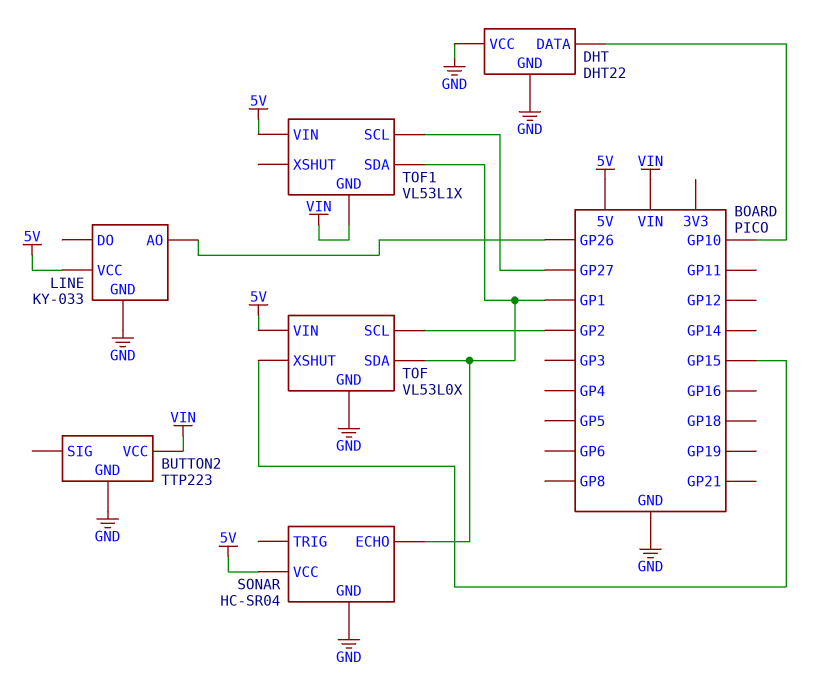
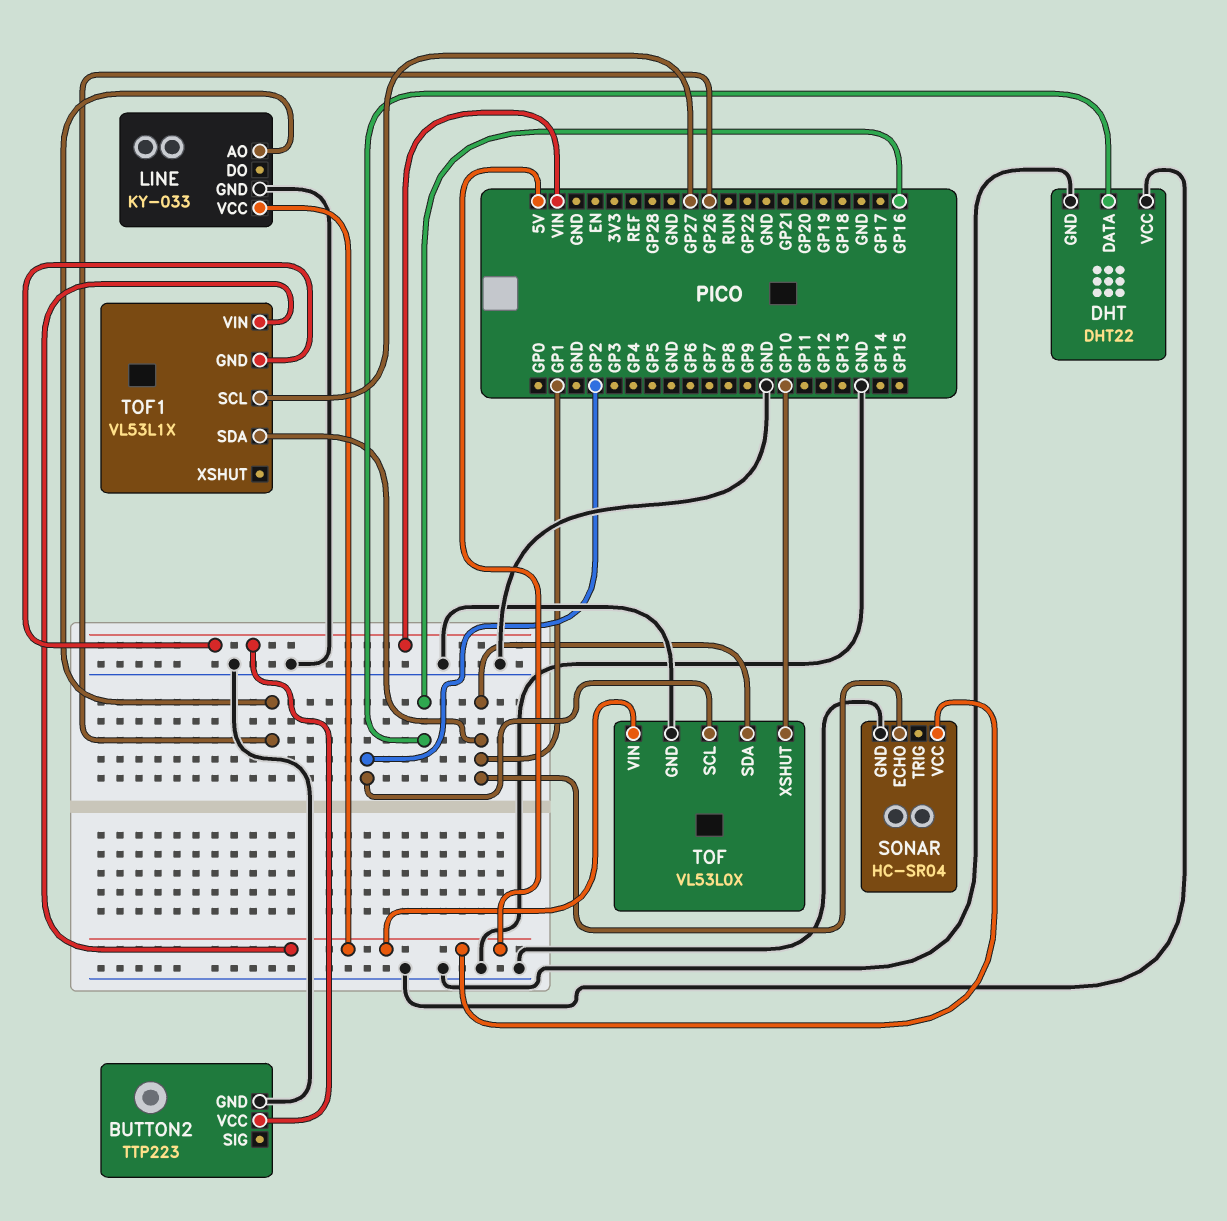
DHT pin DATA: GP10 -> GP16
TOF pin XSHUT: GP15 -> GP10

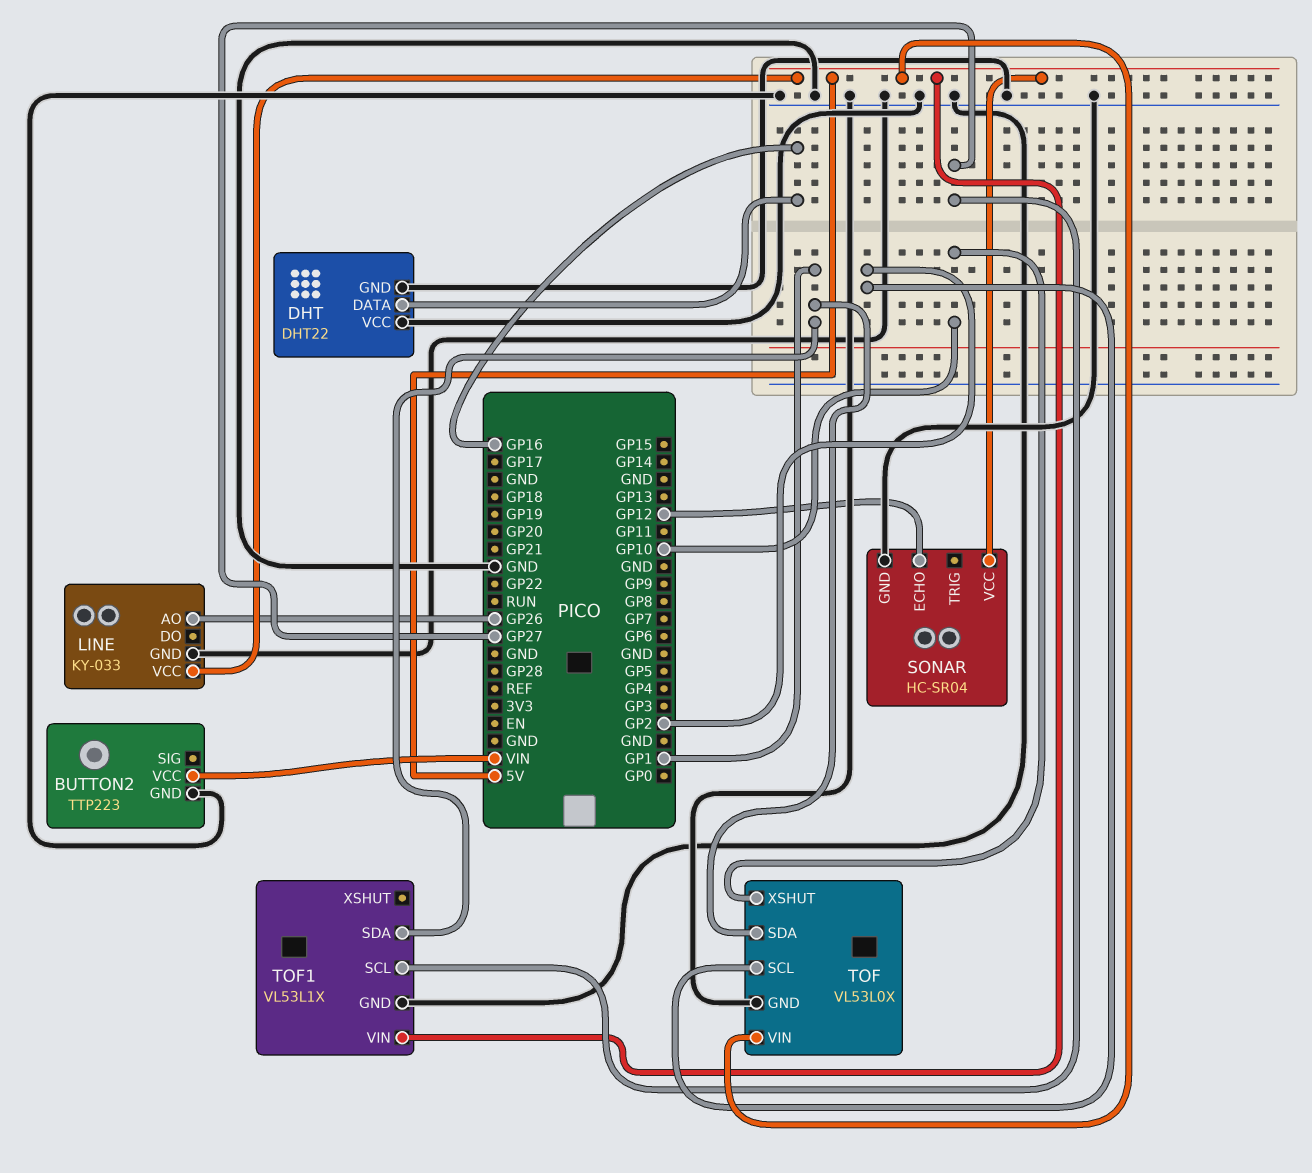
SONAR pin ECHO: GP1 -> GP12
TOF1 pin GND: VIN -> GND

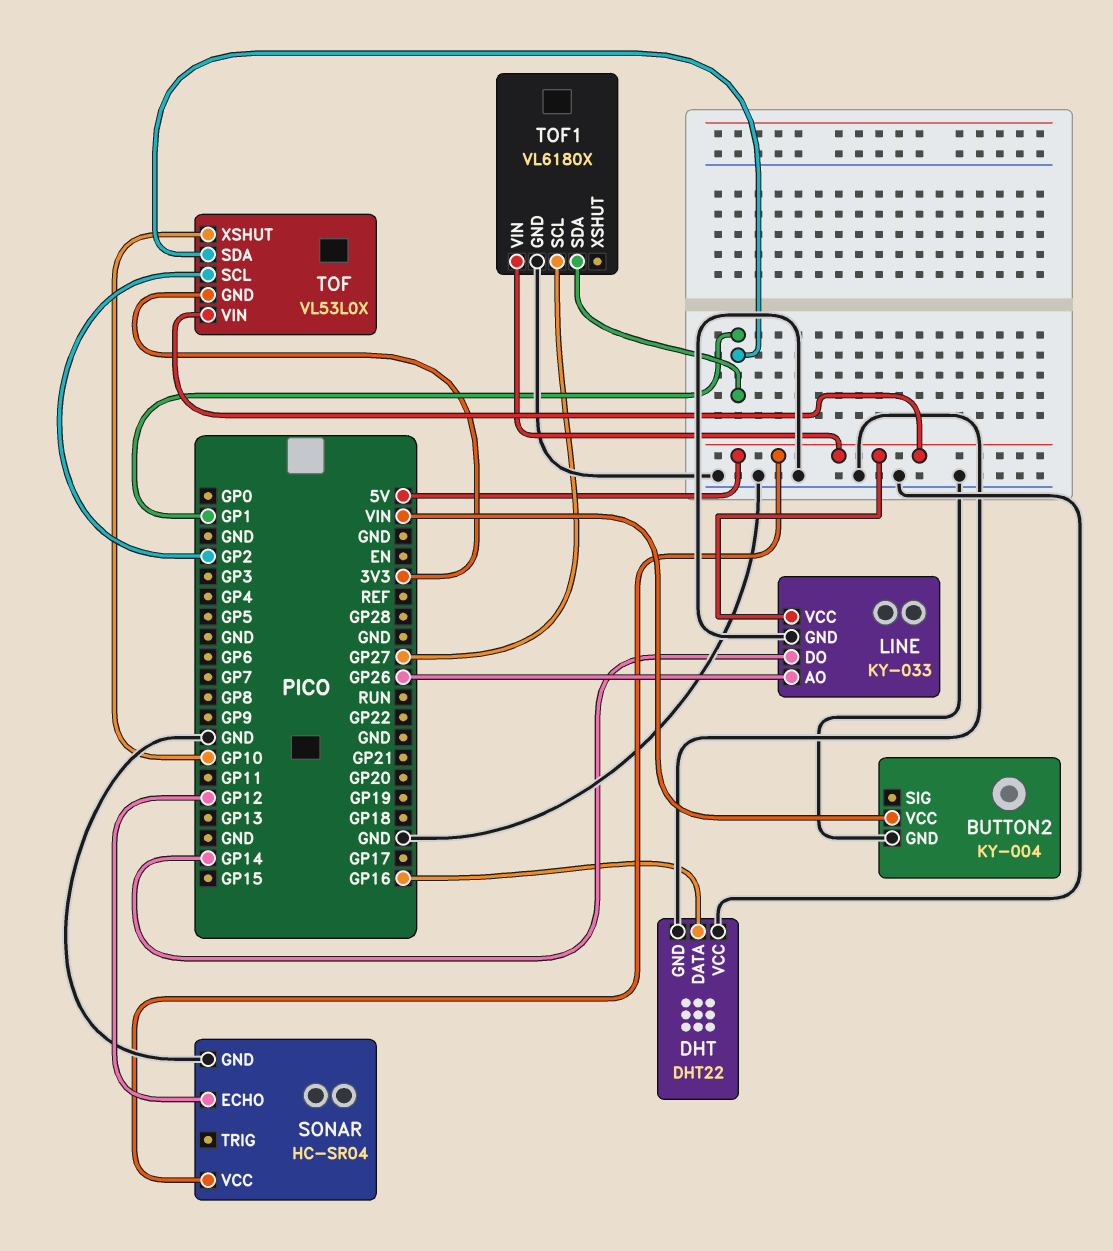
BUTTON2: TTP223 -> KY-004
LINE pin DO: none -> GP14
TOF pin GND: GND -> 3V3
TOF1: VL53L1X -> VL6180X

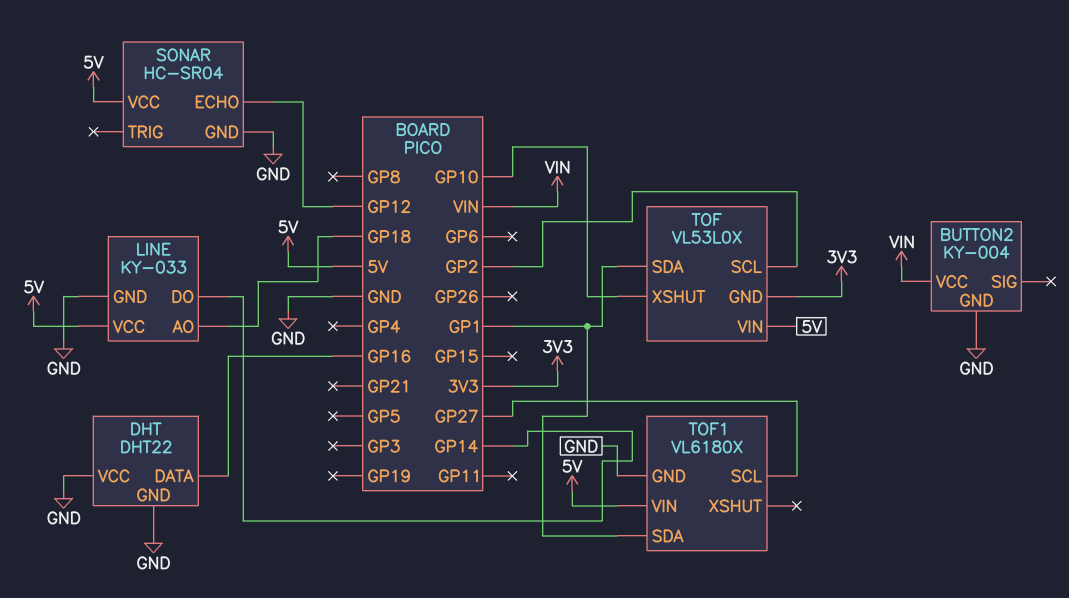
LINE pin AO: GP26 -> GP18

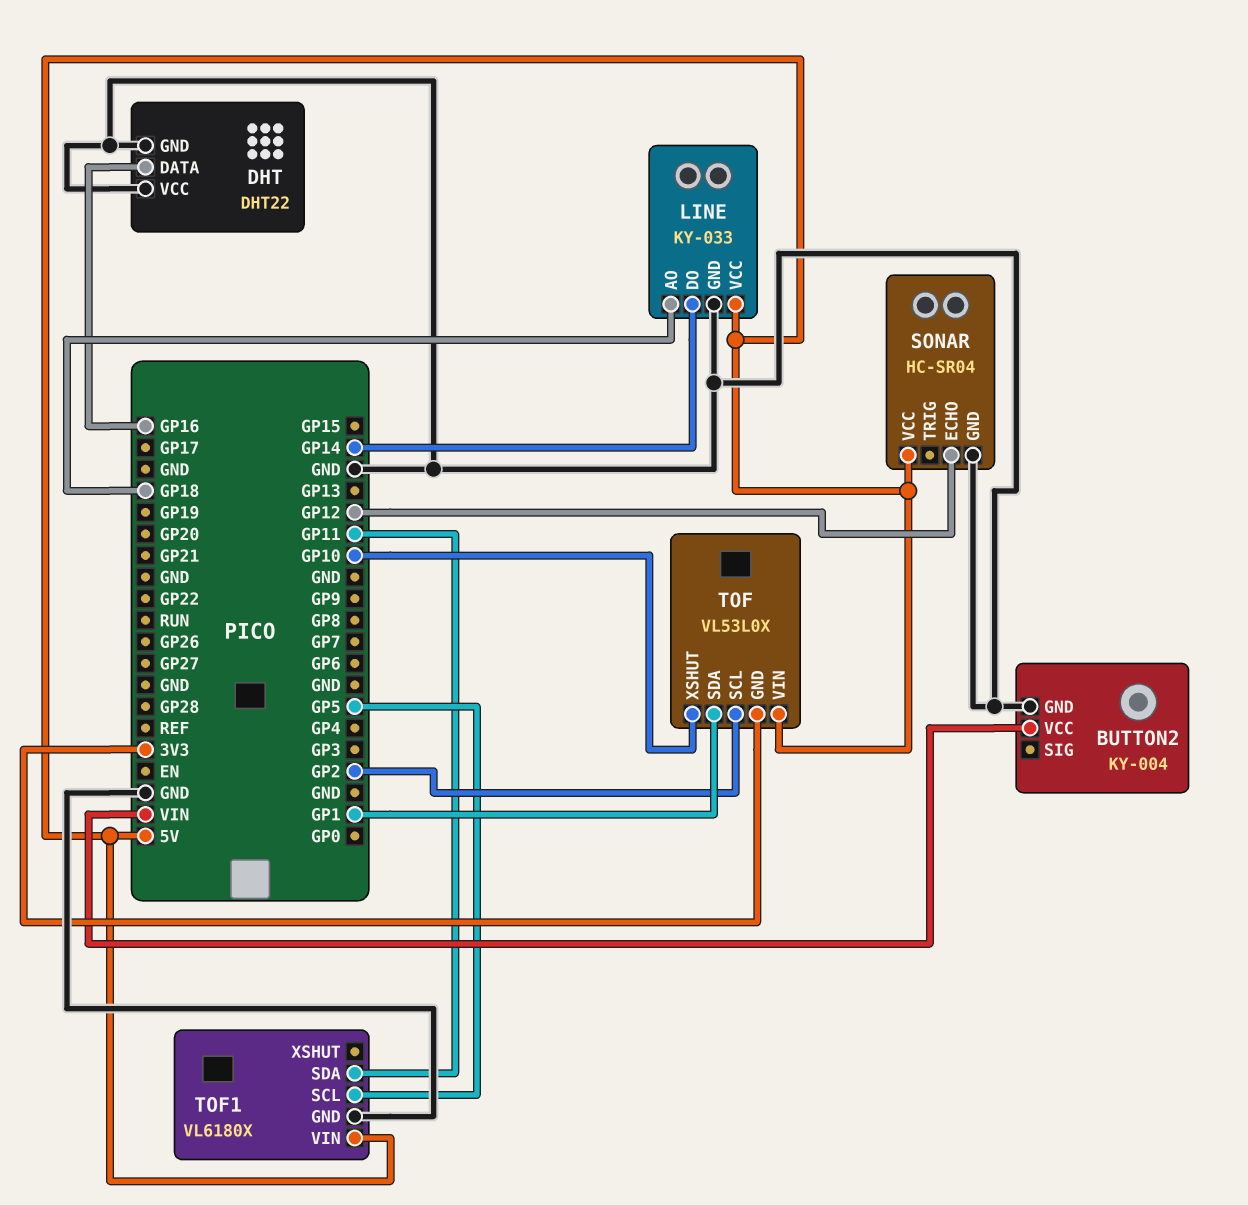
TOF1 pin SCL: GP27 -> GP5
TOF1 pin SDA: GP1 -> GP11

